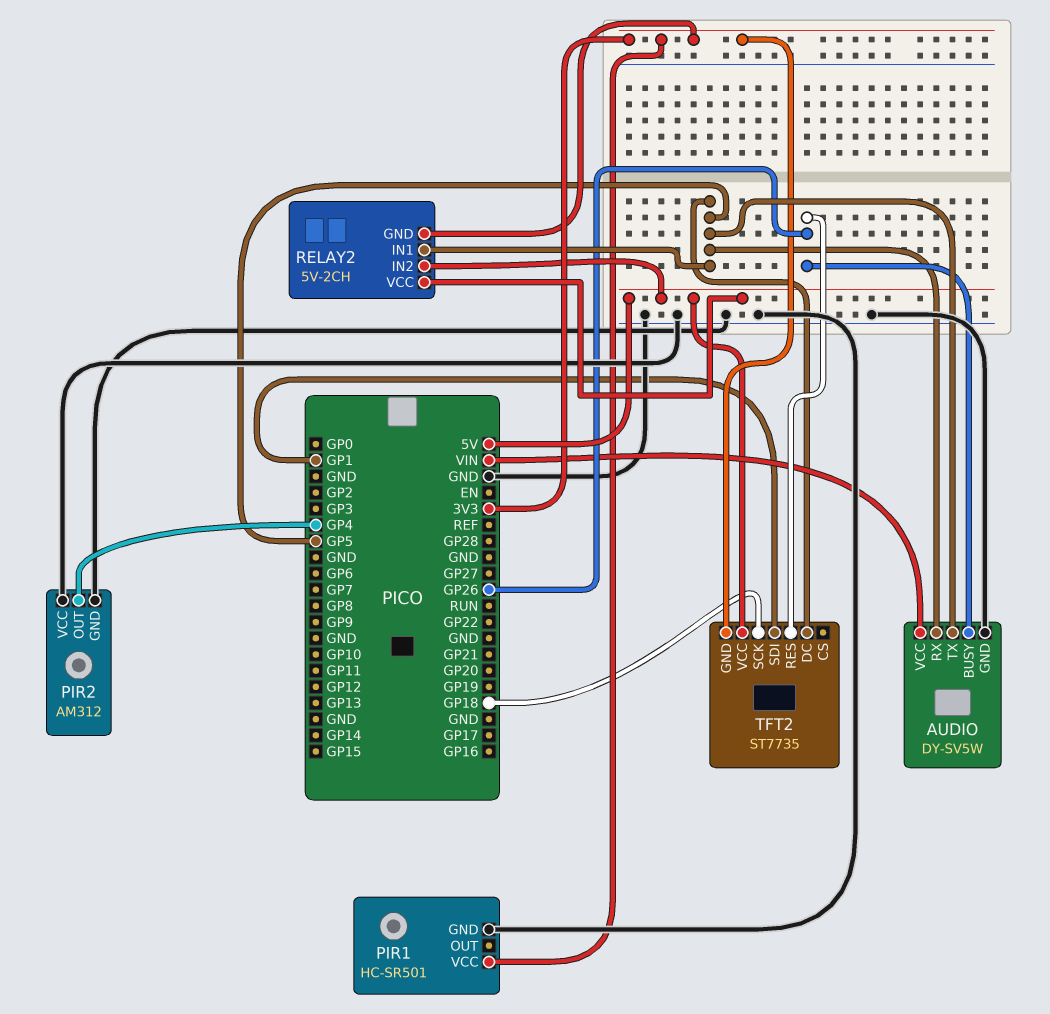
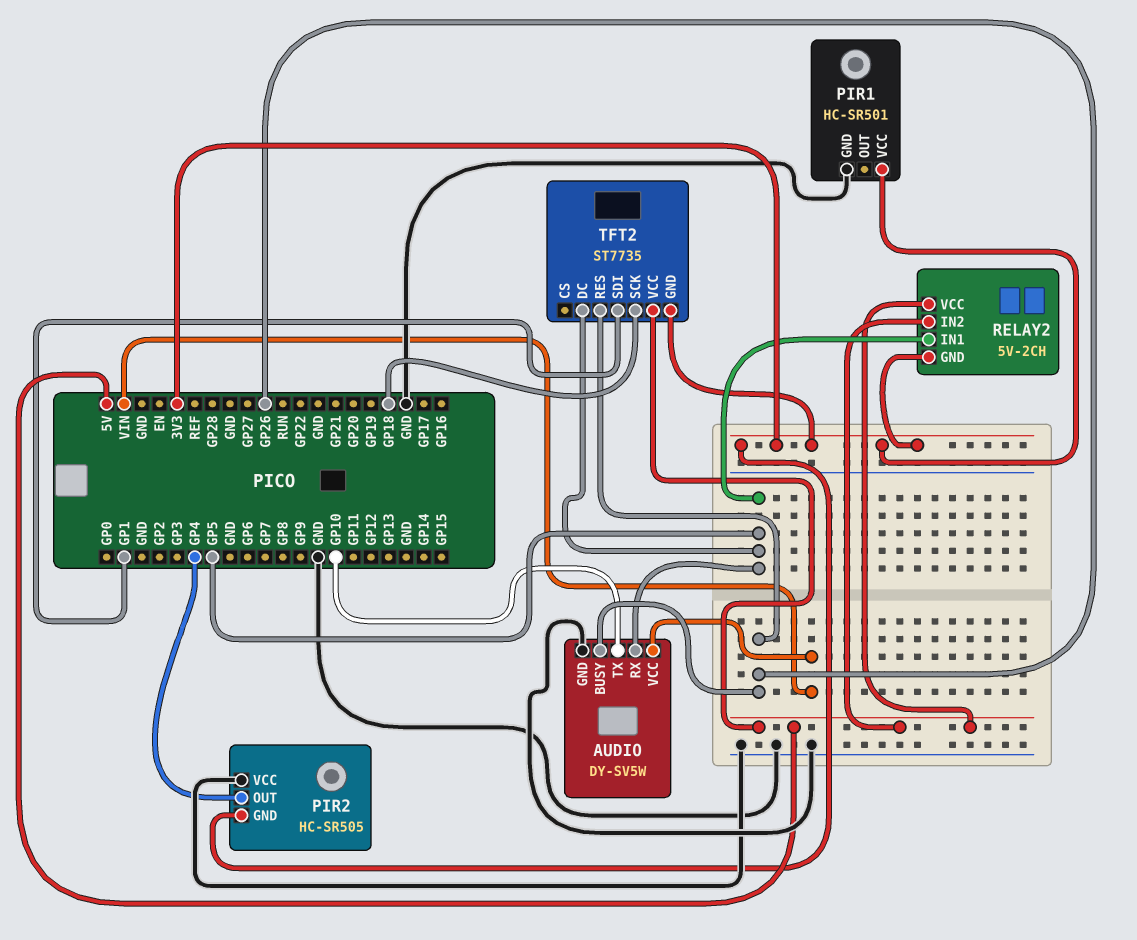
AUDIO pin TX: GP5 -> GP10
PIR2: AM312 -> HC-SR505
PIR2 pin GND: GND -> 3V3

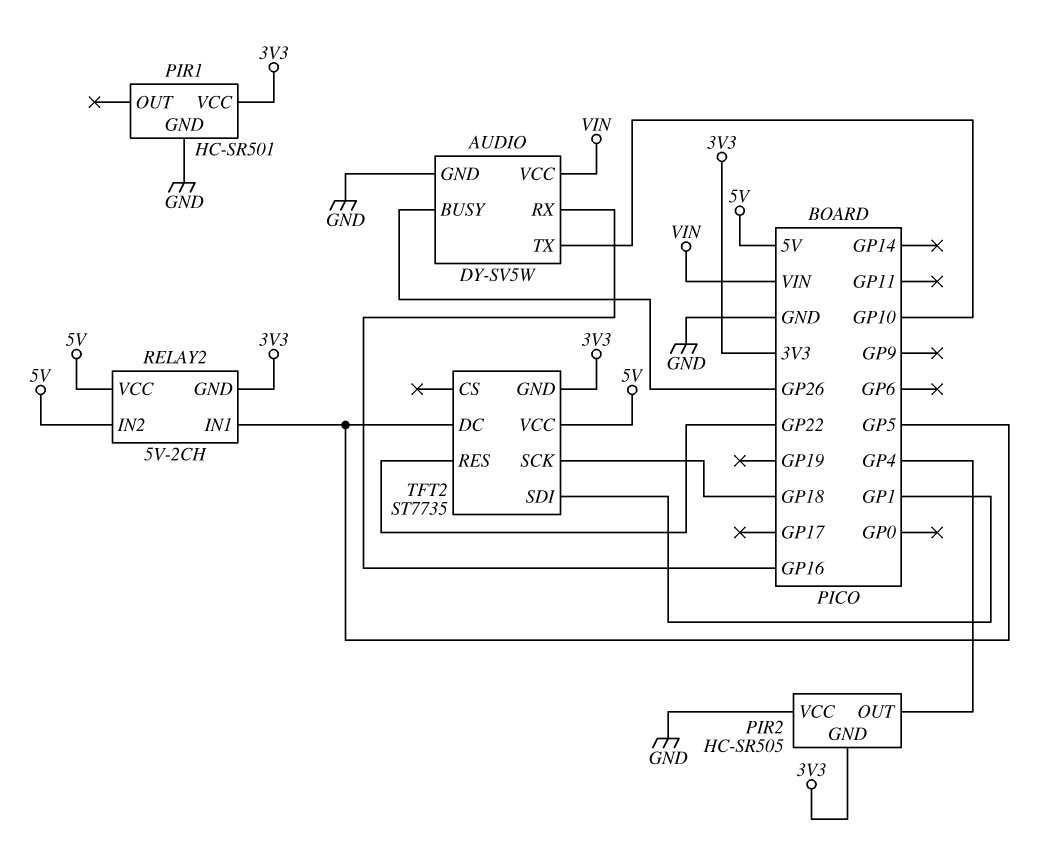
AUDIO pin RX: GP5 -> GP16
TFT2 pin RES: GP26 -> GP22

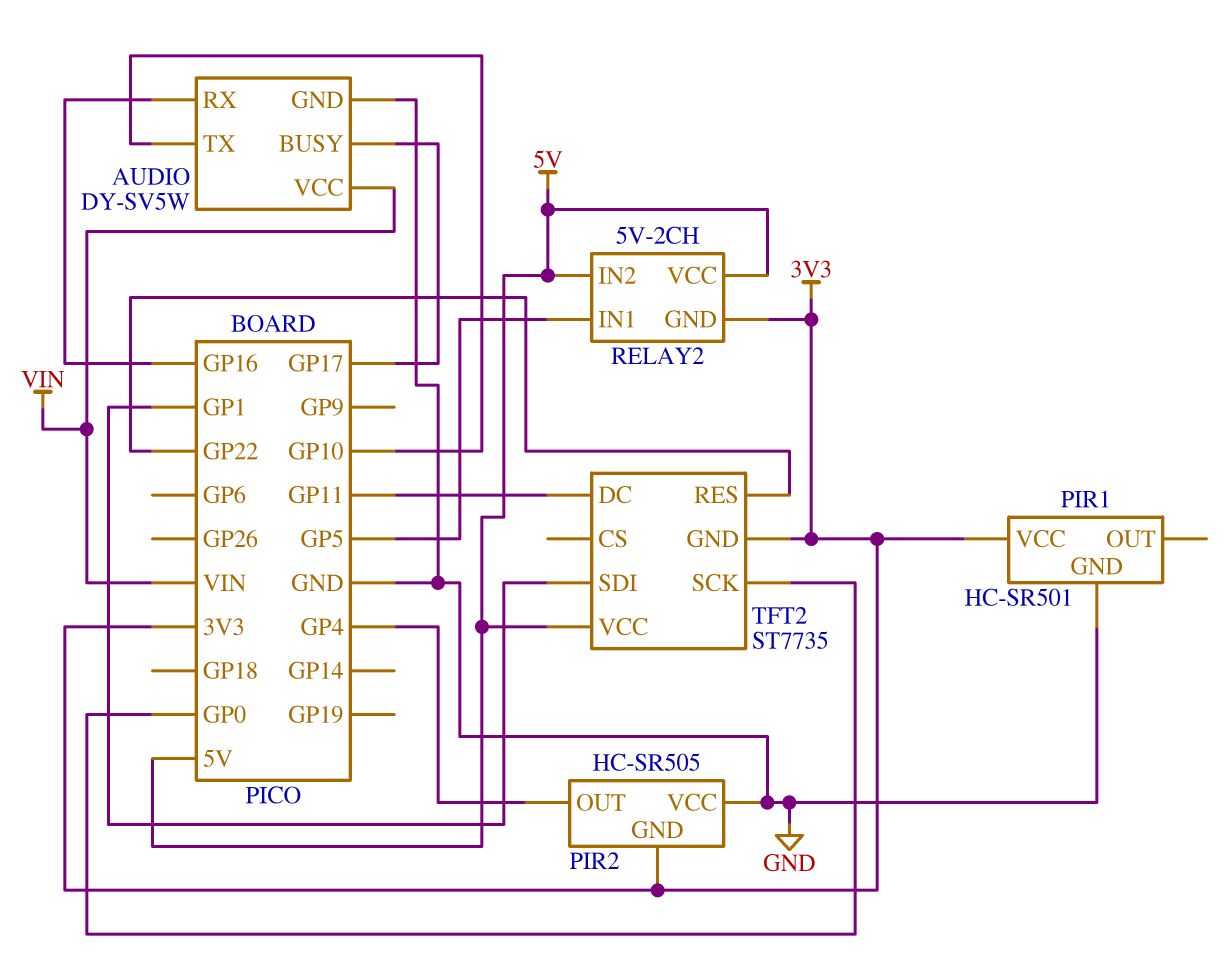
AUDIO pin BUSY: GP26 -> GP17
TFT2 pin DC: GP5 -> GP11
TFT2 pin SCK: GP18 -> GP0

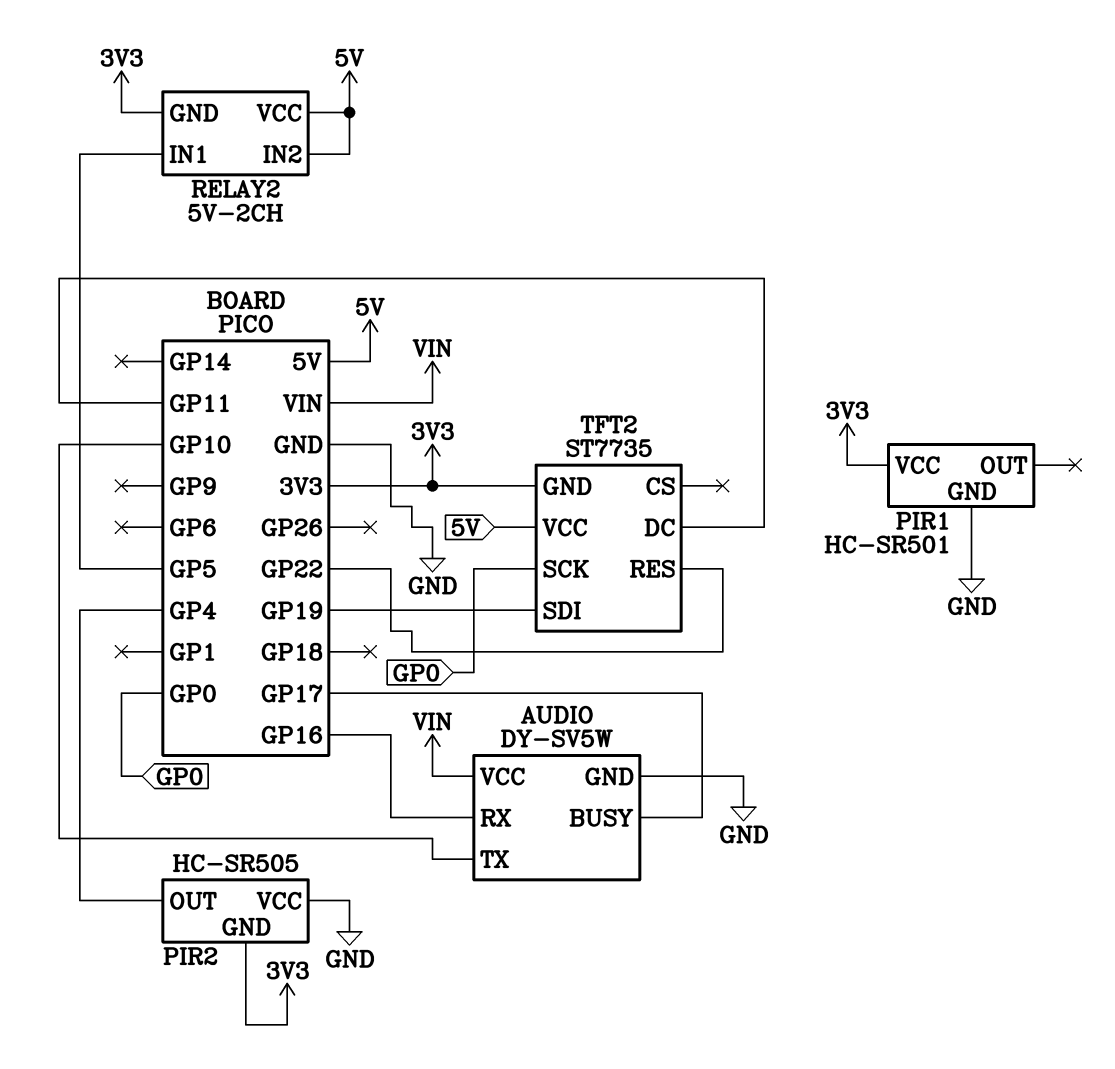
TFT2 pin SDI: GP1 -> GP19

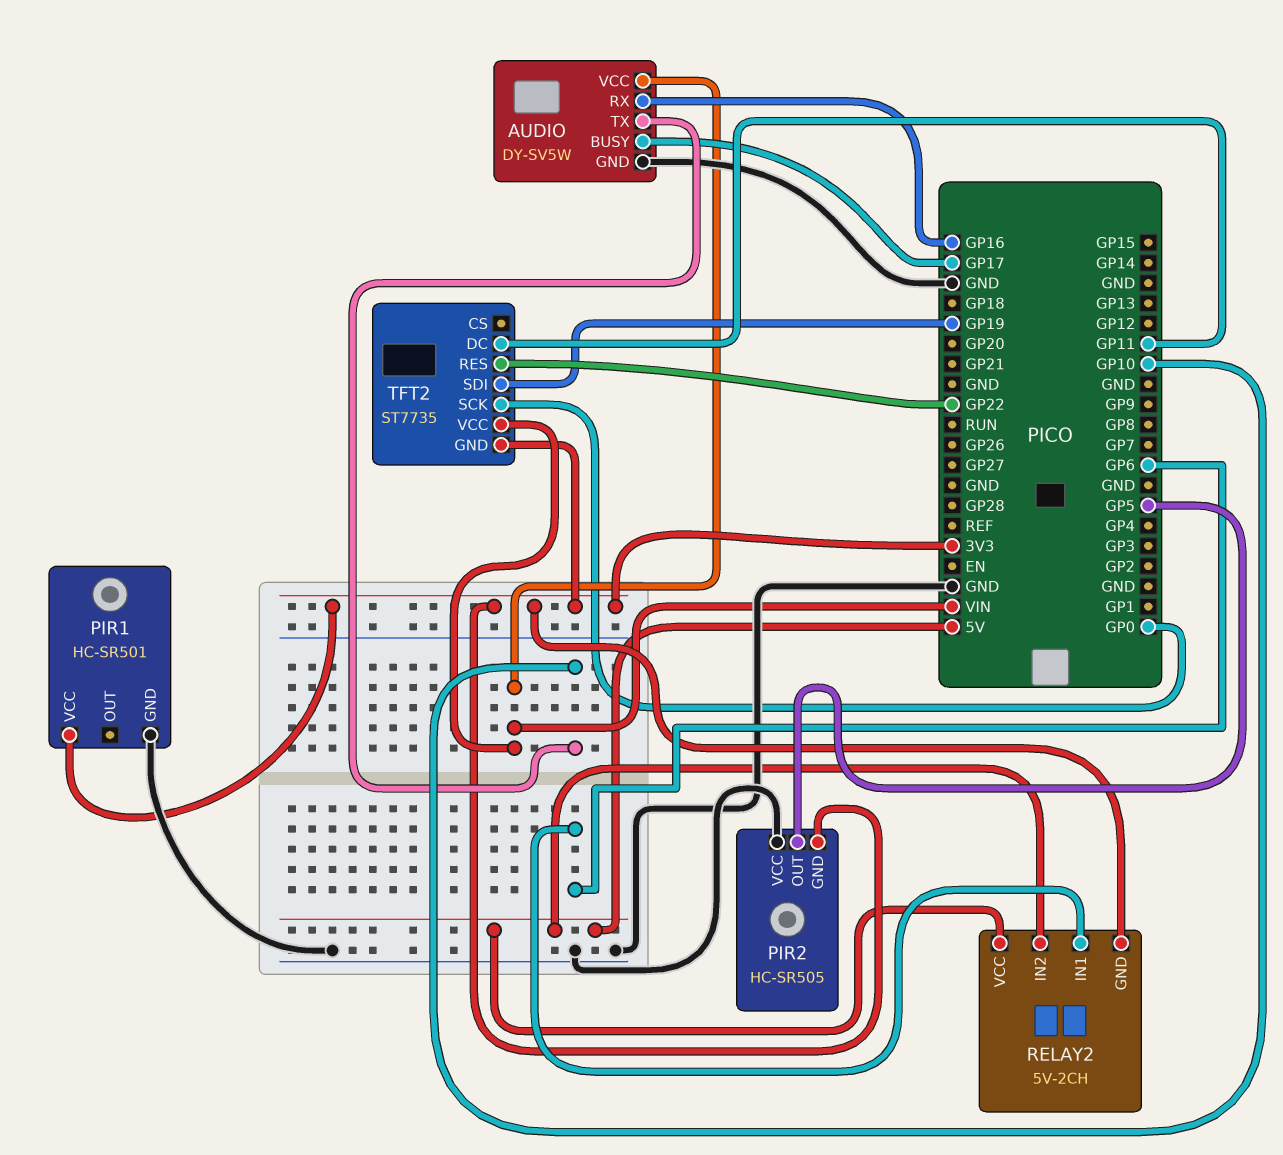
PIR2 pin OUT: GP4 -> GP5
RELAY2 pin IN1: GP5 -> GP6
TFT2 pin VCC: 5V -> VIN

